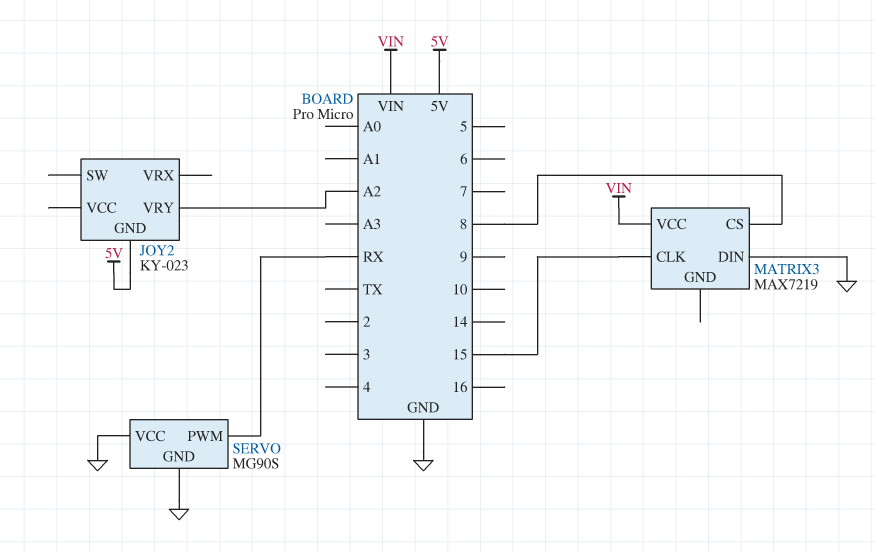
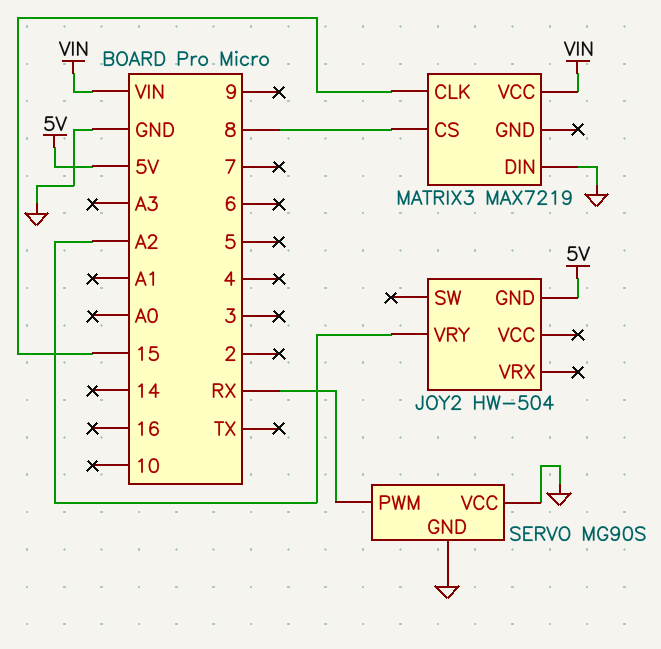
JOY2: KY-023 -> HW-504

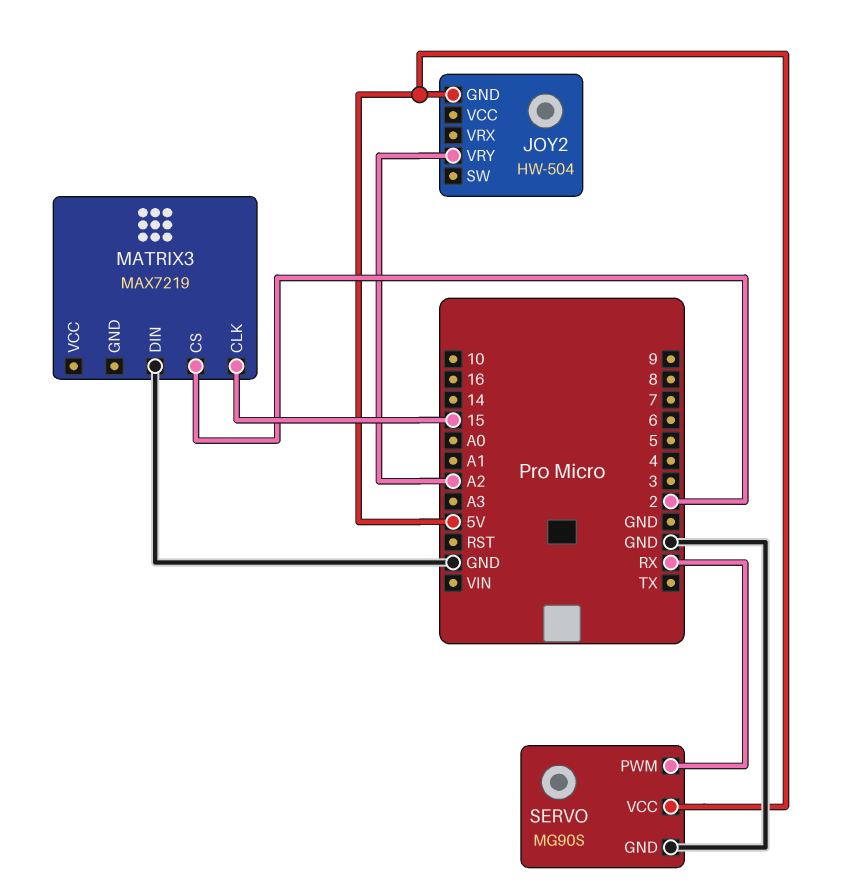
MATRIX3 pin CS: 8 -> 2
MATRIX3 pin VCC: VIN -> none
SERVO pin VCC: GND -> 5V

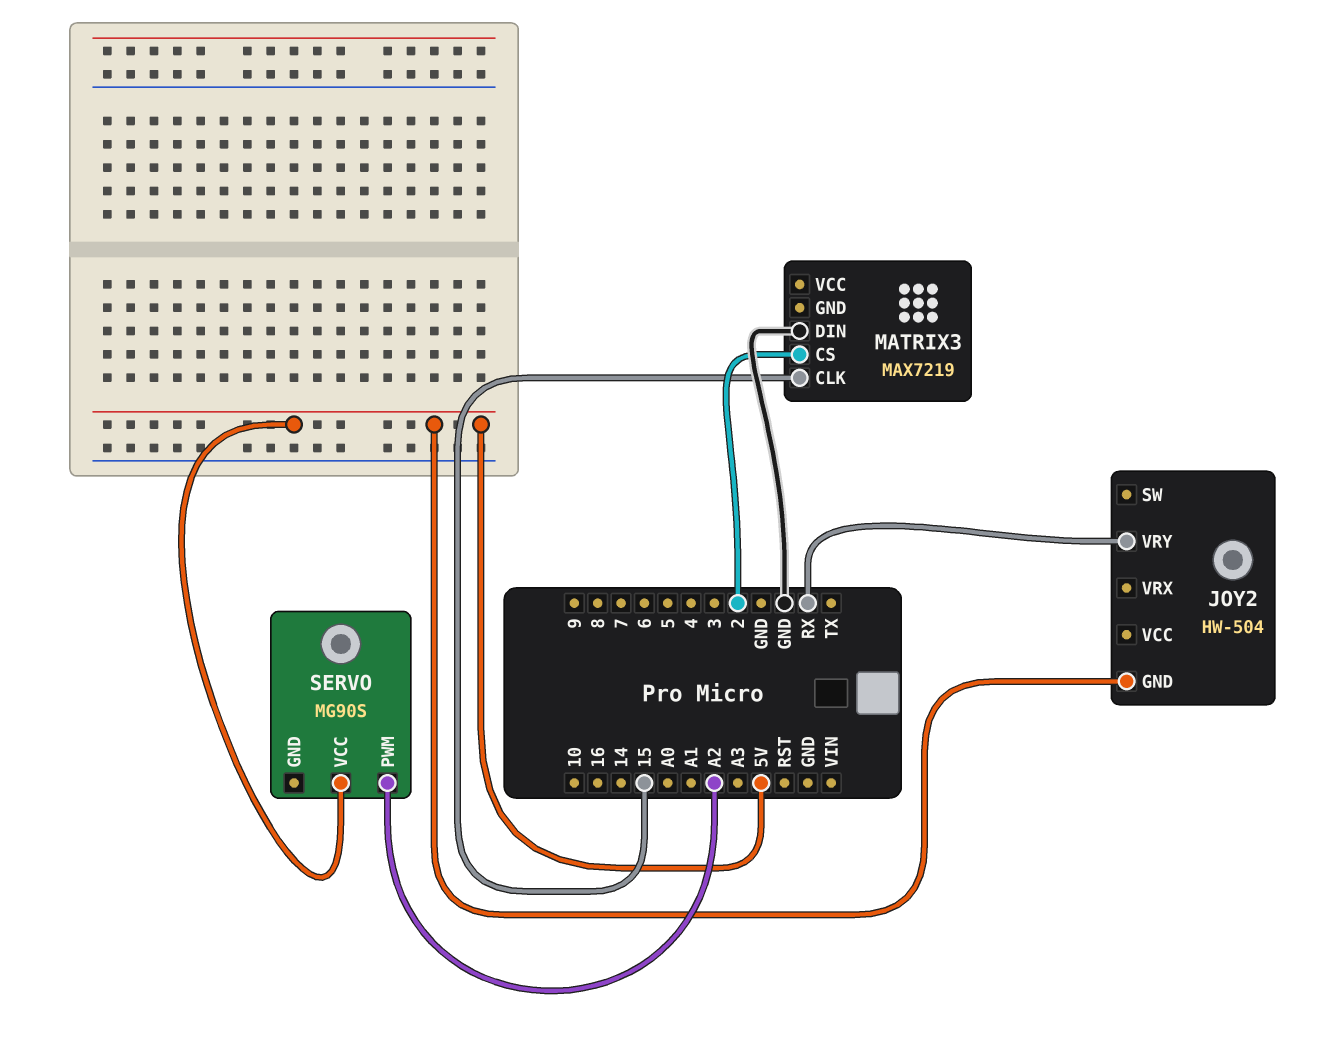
JOY2 pin VRY: A2 -> RX
SERVO pin GND: GND -> none
SERVO pin PWM: RX -> A2

